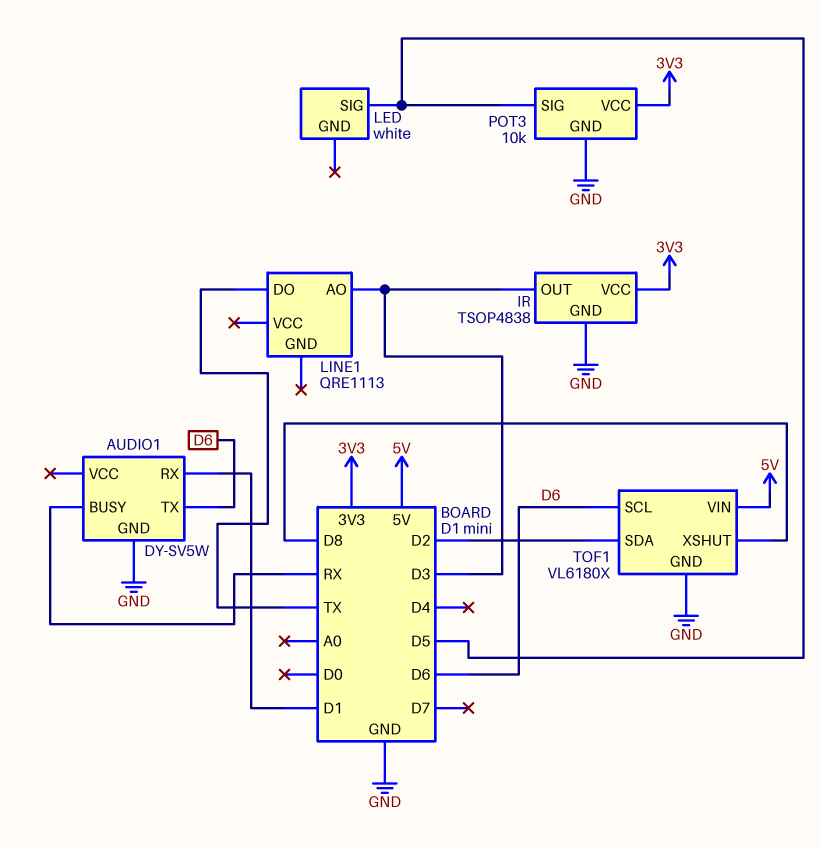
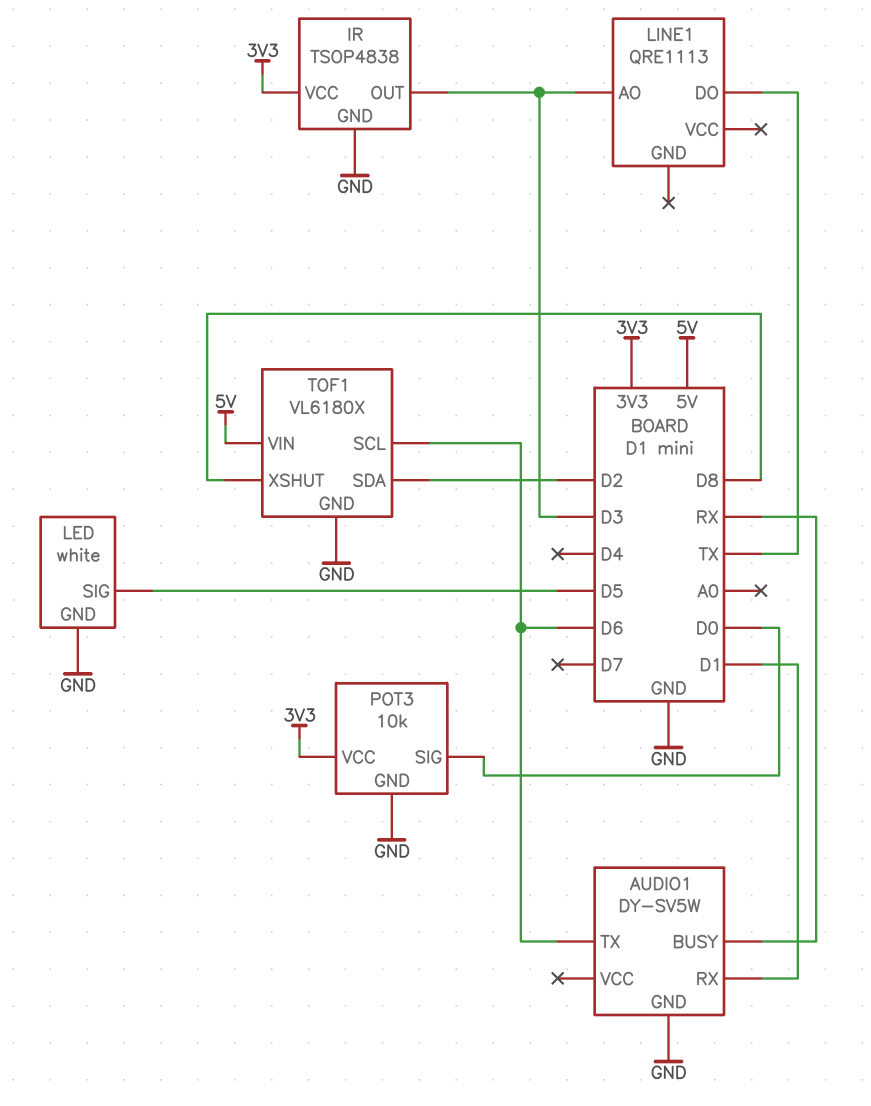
LED pin GND: none -> GND
POT3 pin SIG: D5 -> D0

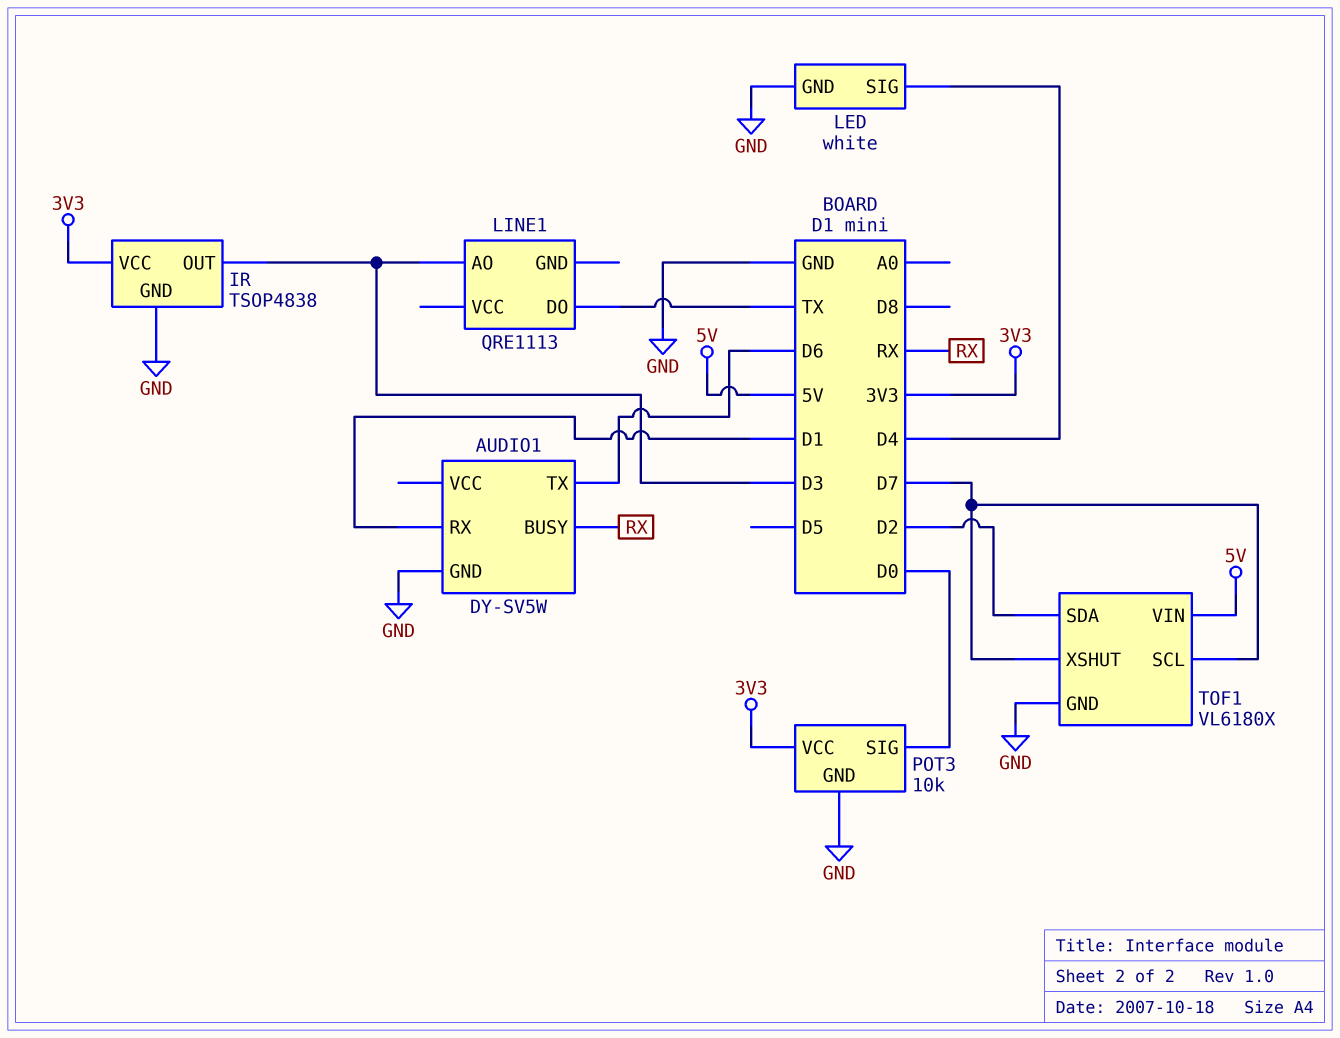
LED pin SIG: D5 -> D4
TOF1 pin SCL: D6 -> D7
TOF1 pin XSHUT: D8 -> D7

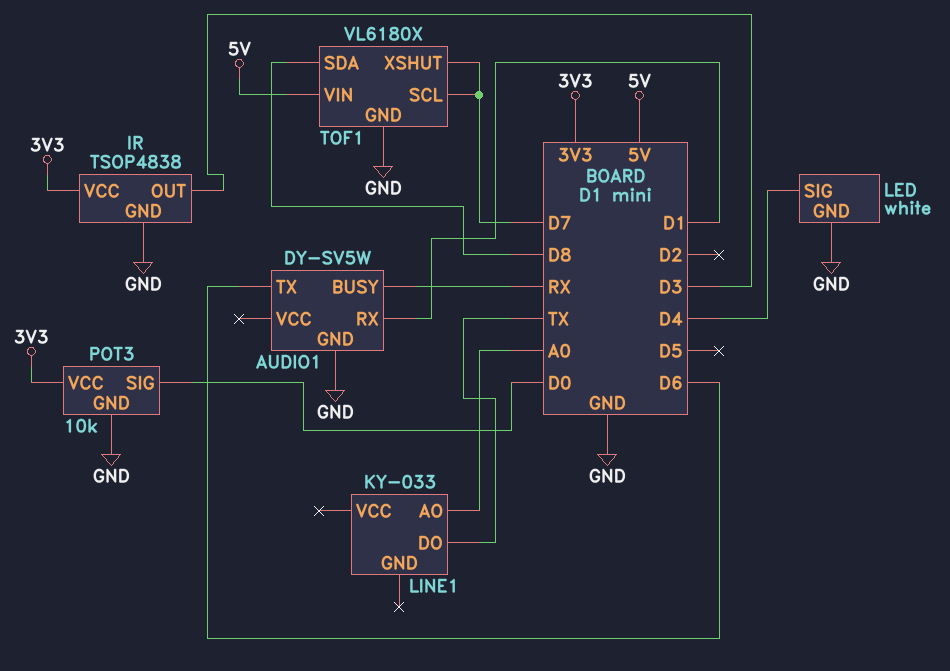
LINE1: QRE1113 -> KY-033
LINE1 pin AO: D3 -> A0
TOF1 pin SDA: D2 -> D8

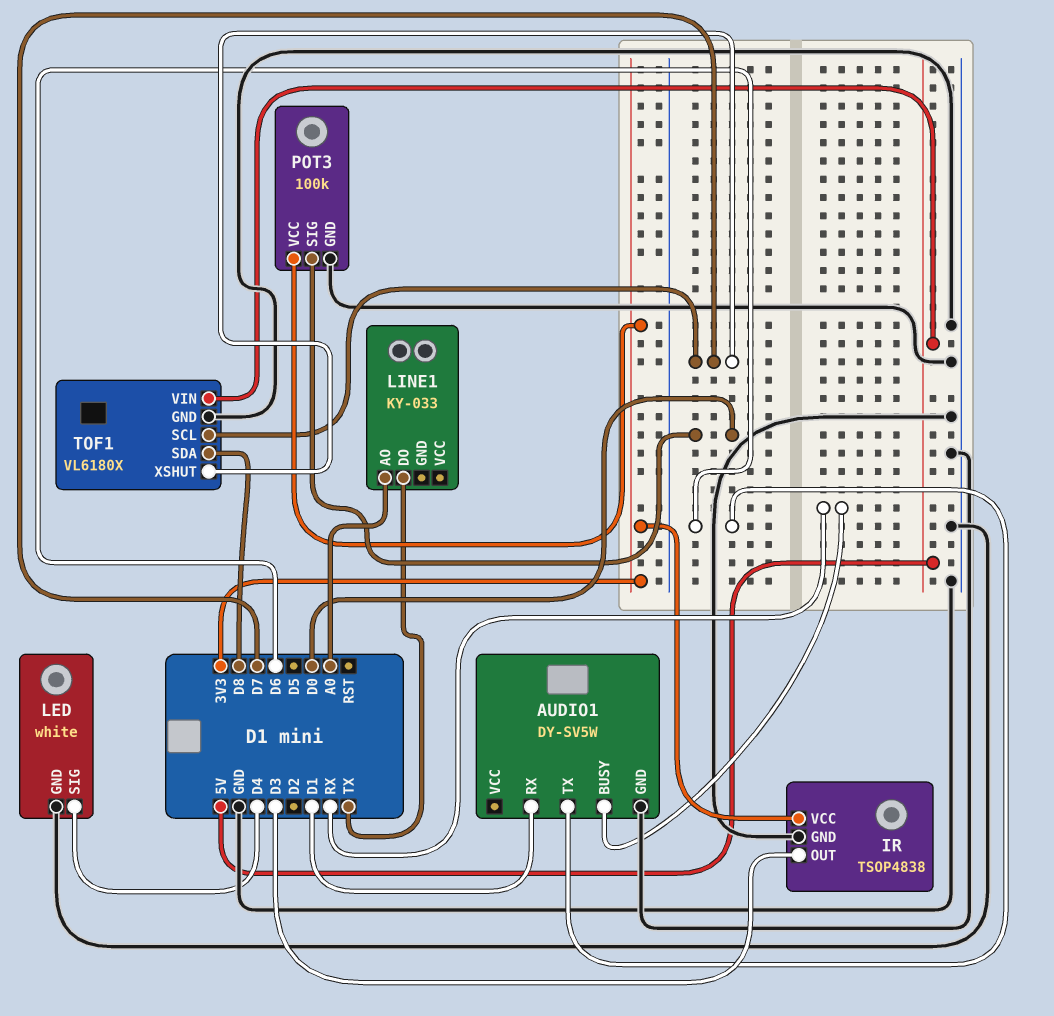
POT3: 10k -> 100k

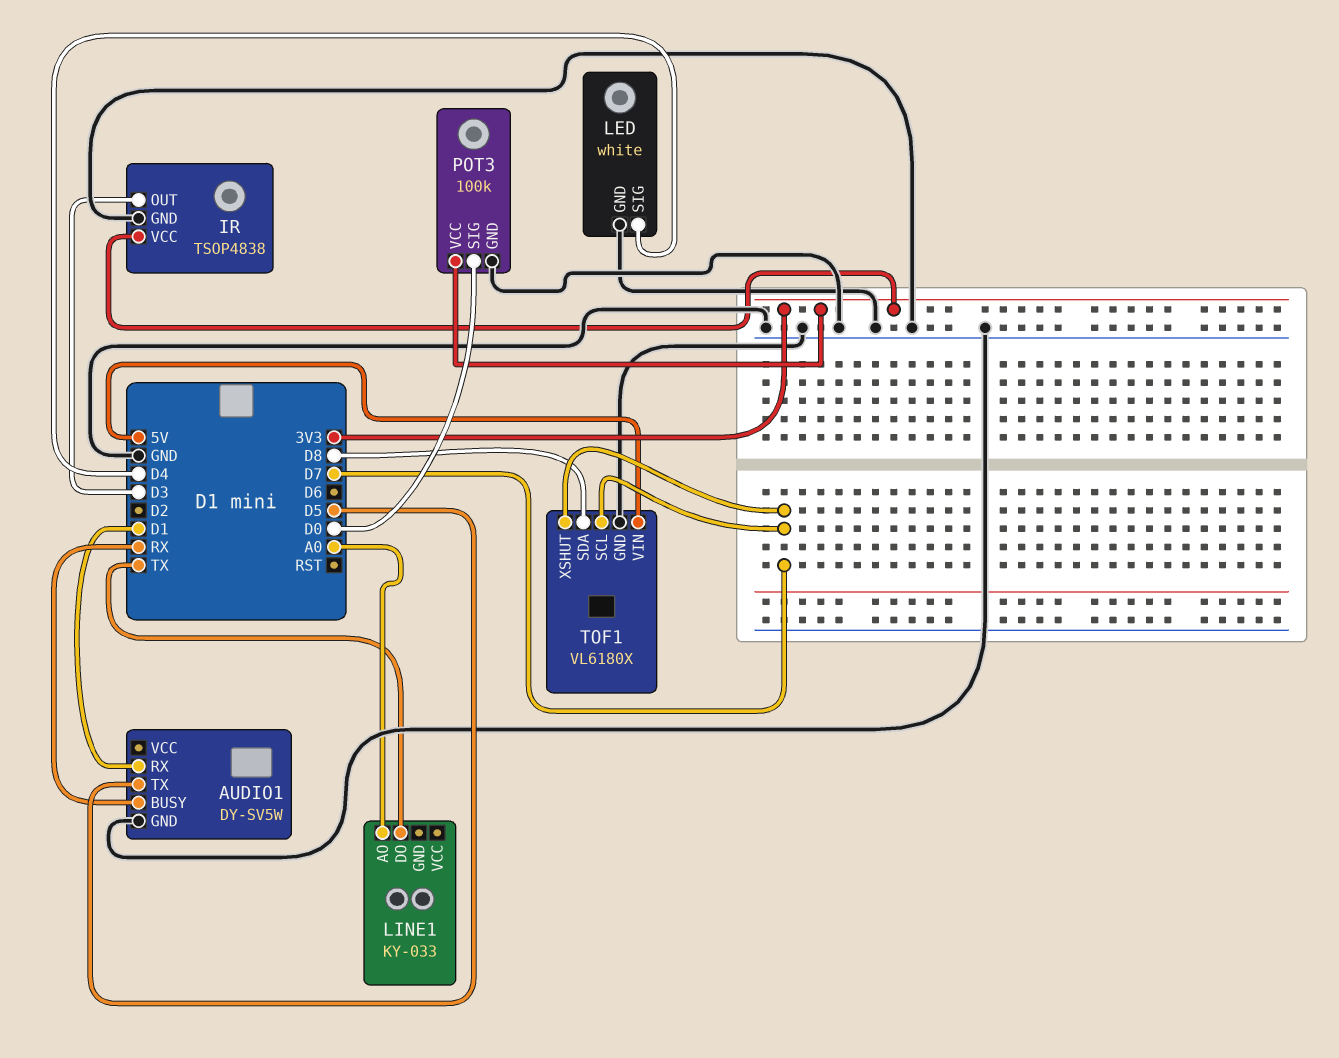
AUDIO1 pin TX: D6 -> D5

